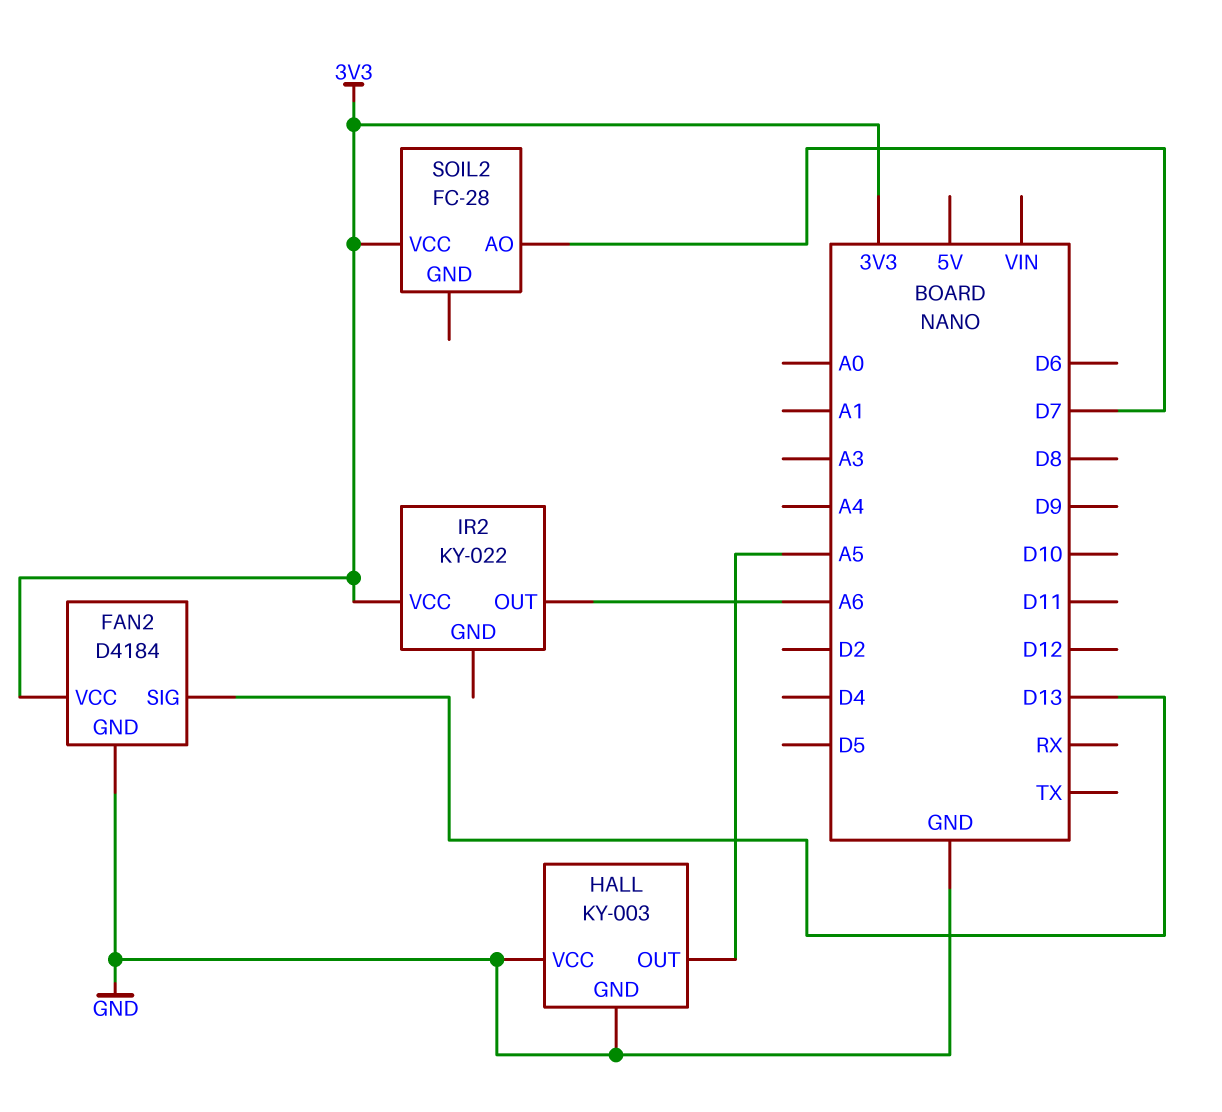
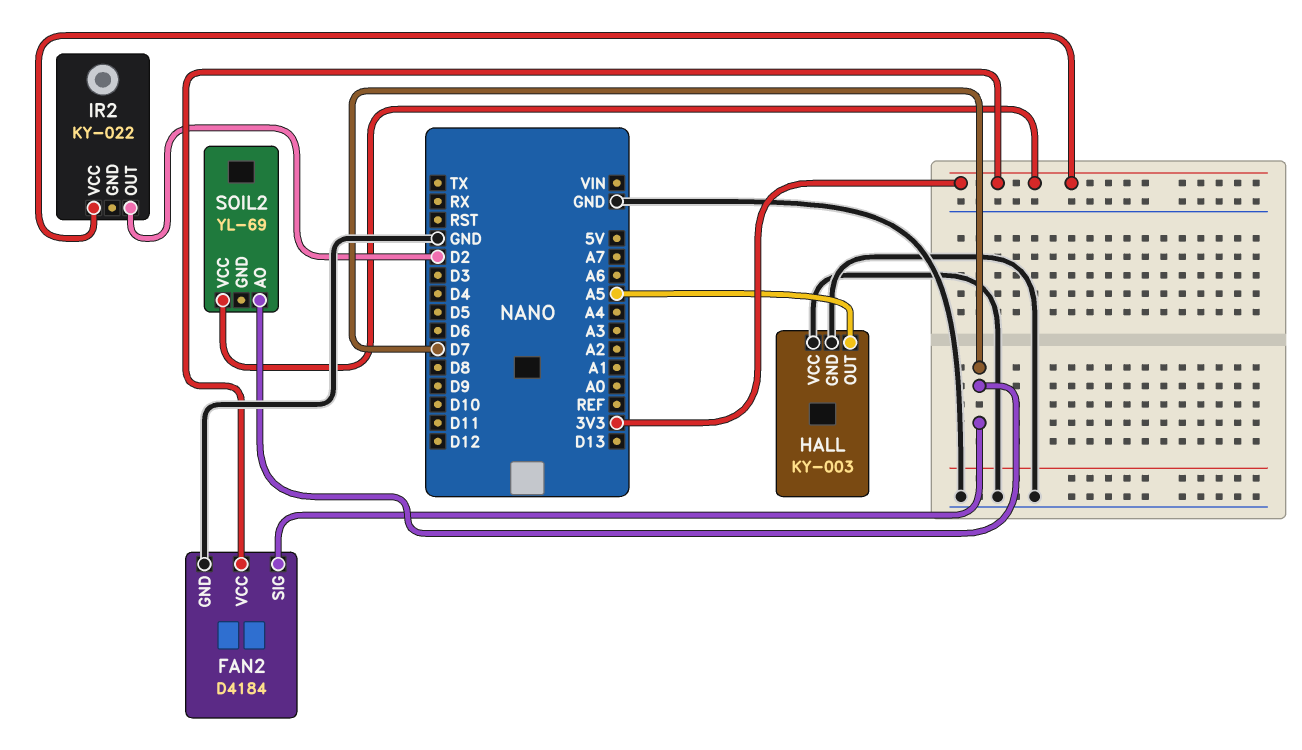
FAN2 pin SIG: D13 -> D7
IR2 pin OUT: A6 -> D2
SOIL2: FC-28 -> YL-69

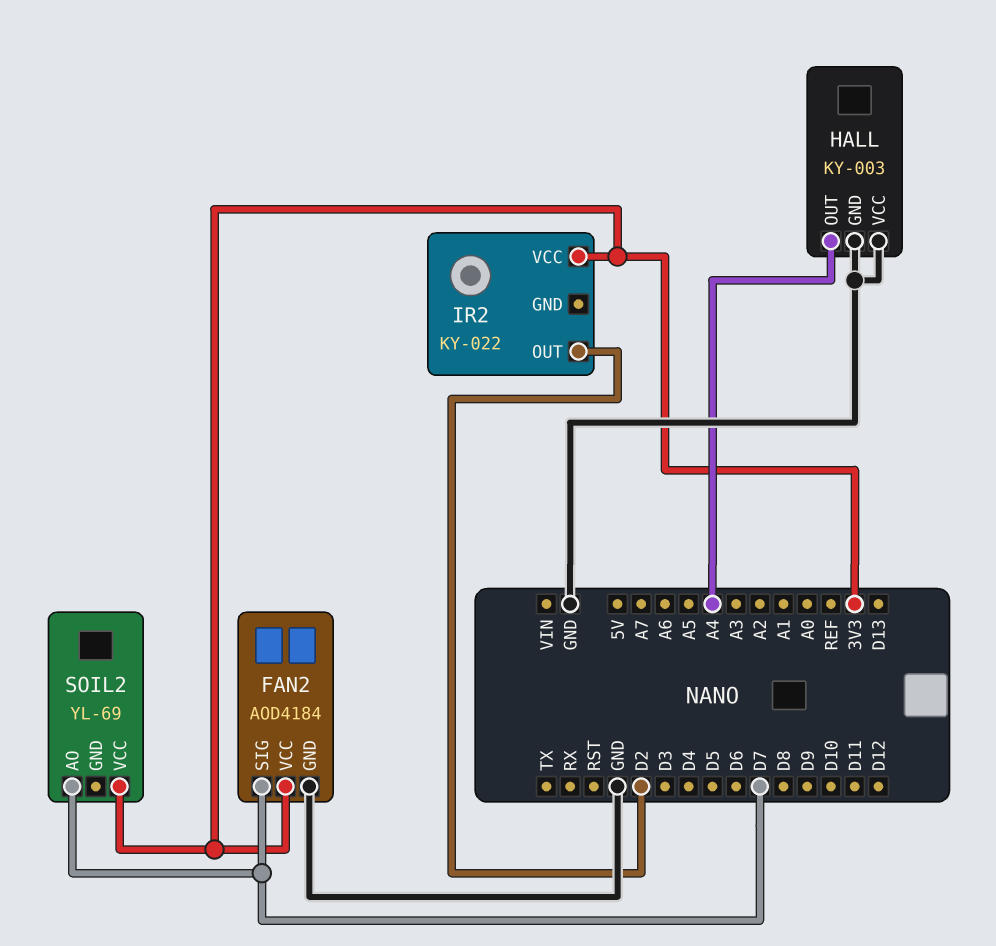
FAN2: D4184 -> AOD4184
HALL pin OUT: A5 -> A4

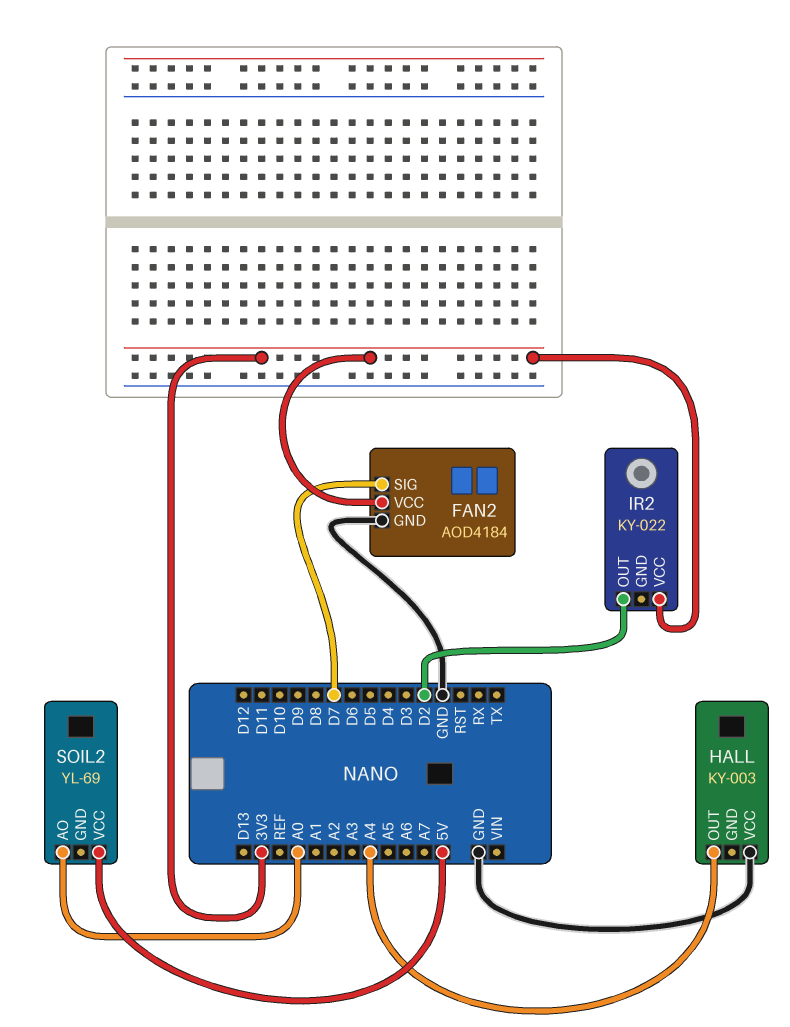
HALL pin GND: GND -> none
SOIL2 pin AO: D7 -> A0
SOIL2 pin VCC: 3V3 -> 5V

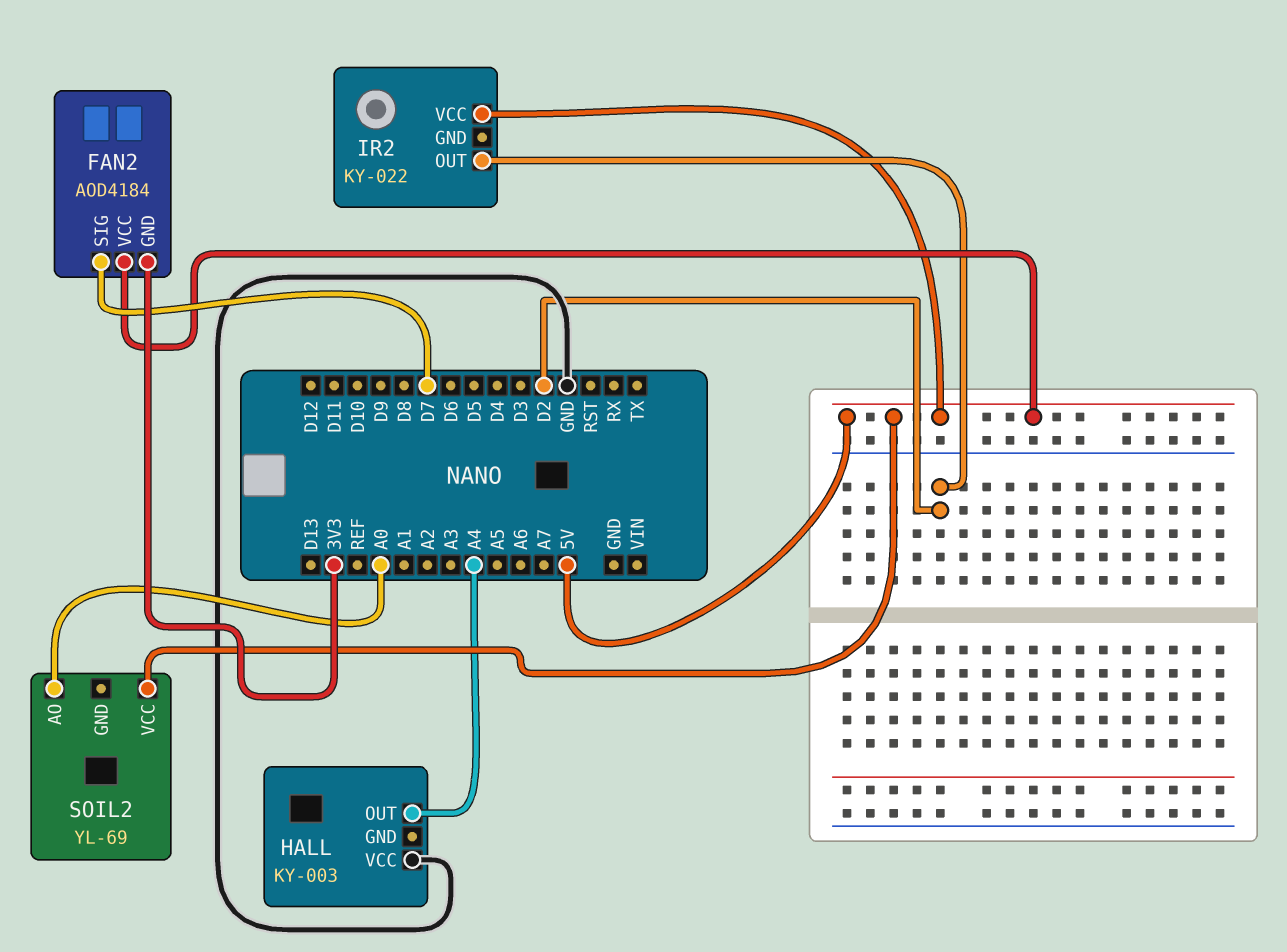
FAN2 pin GND: GND -> 3V3
FAN2 pin VCC: 3V3 -> 5V
IR2 pin VCC: 3V3 -> 5V

